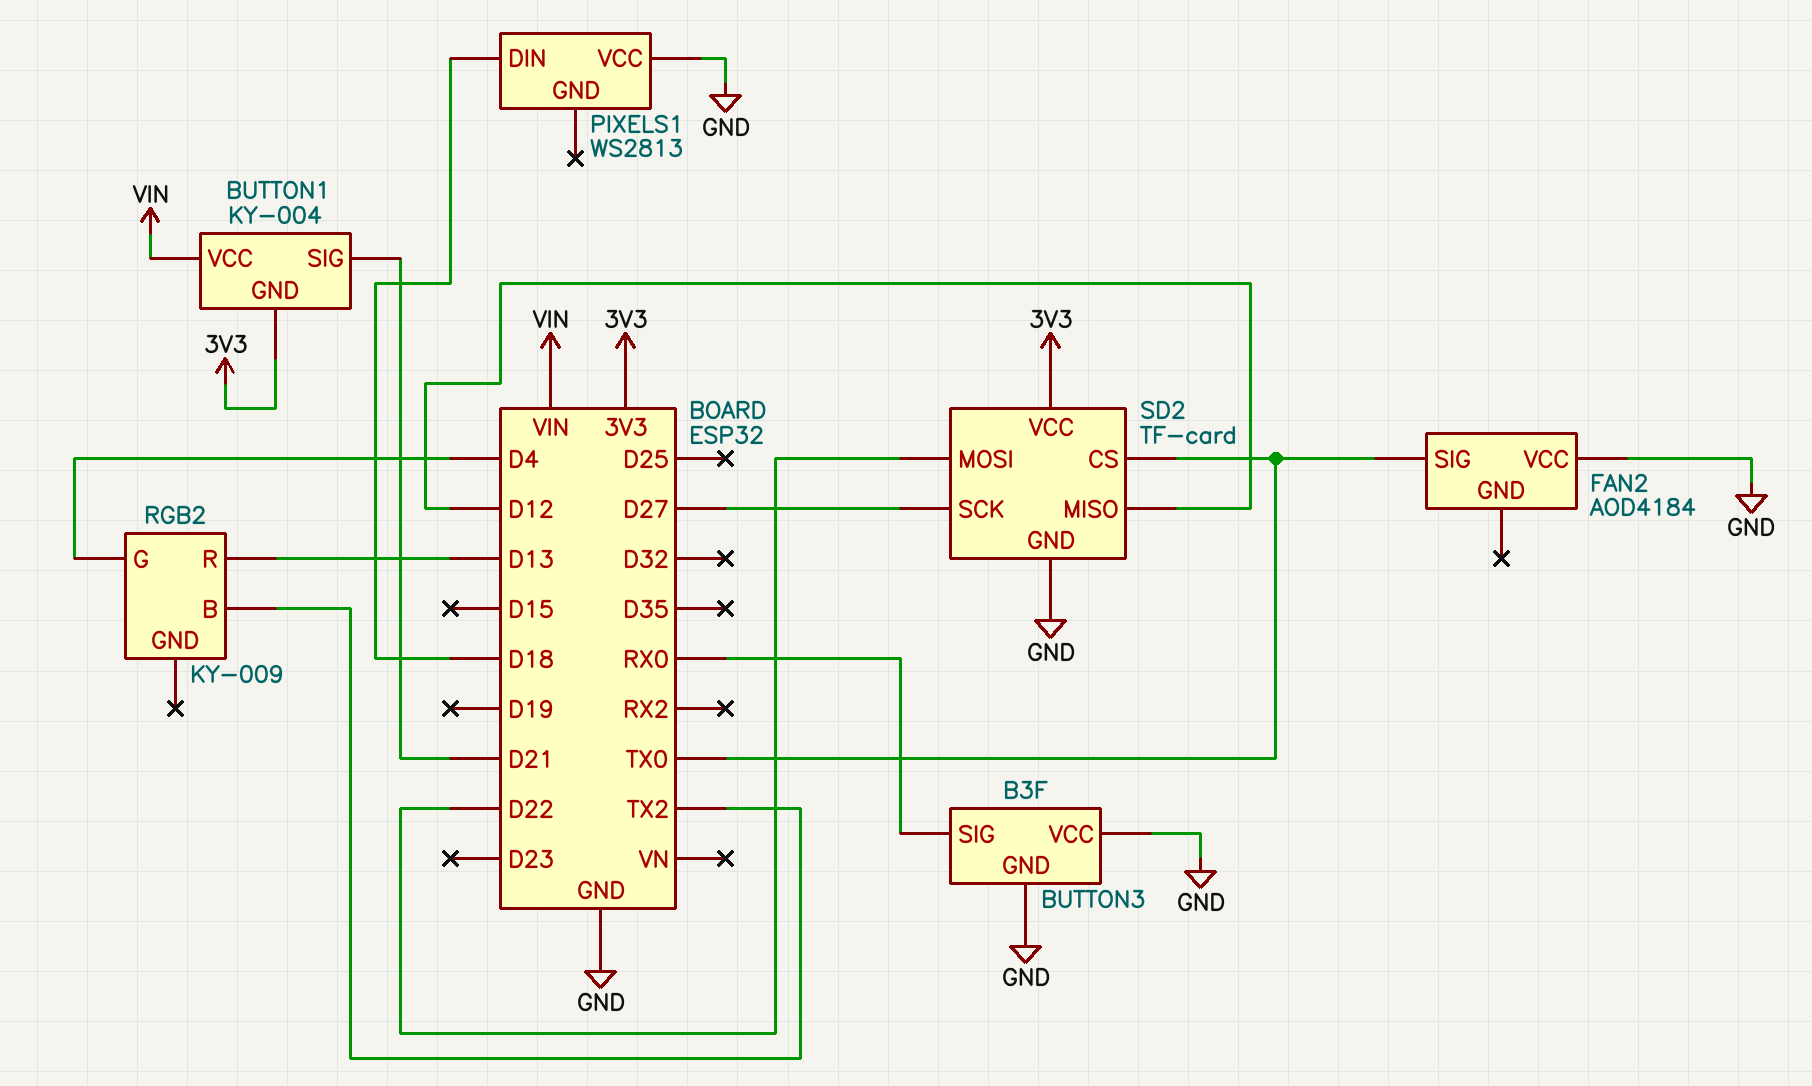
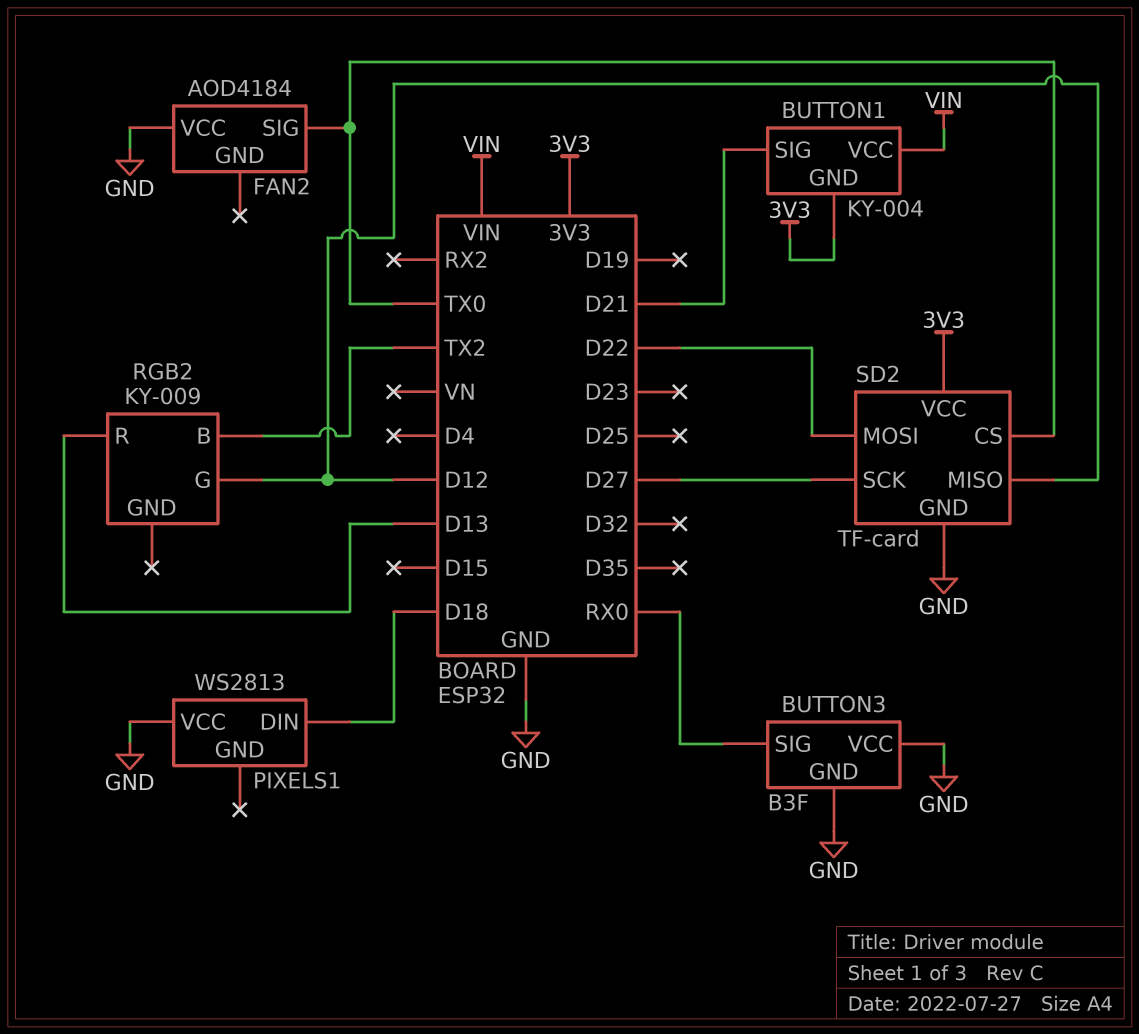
RGB2 pin G: D4 -> D12

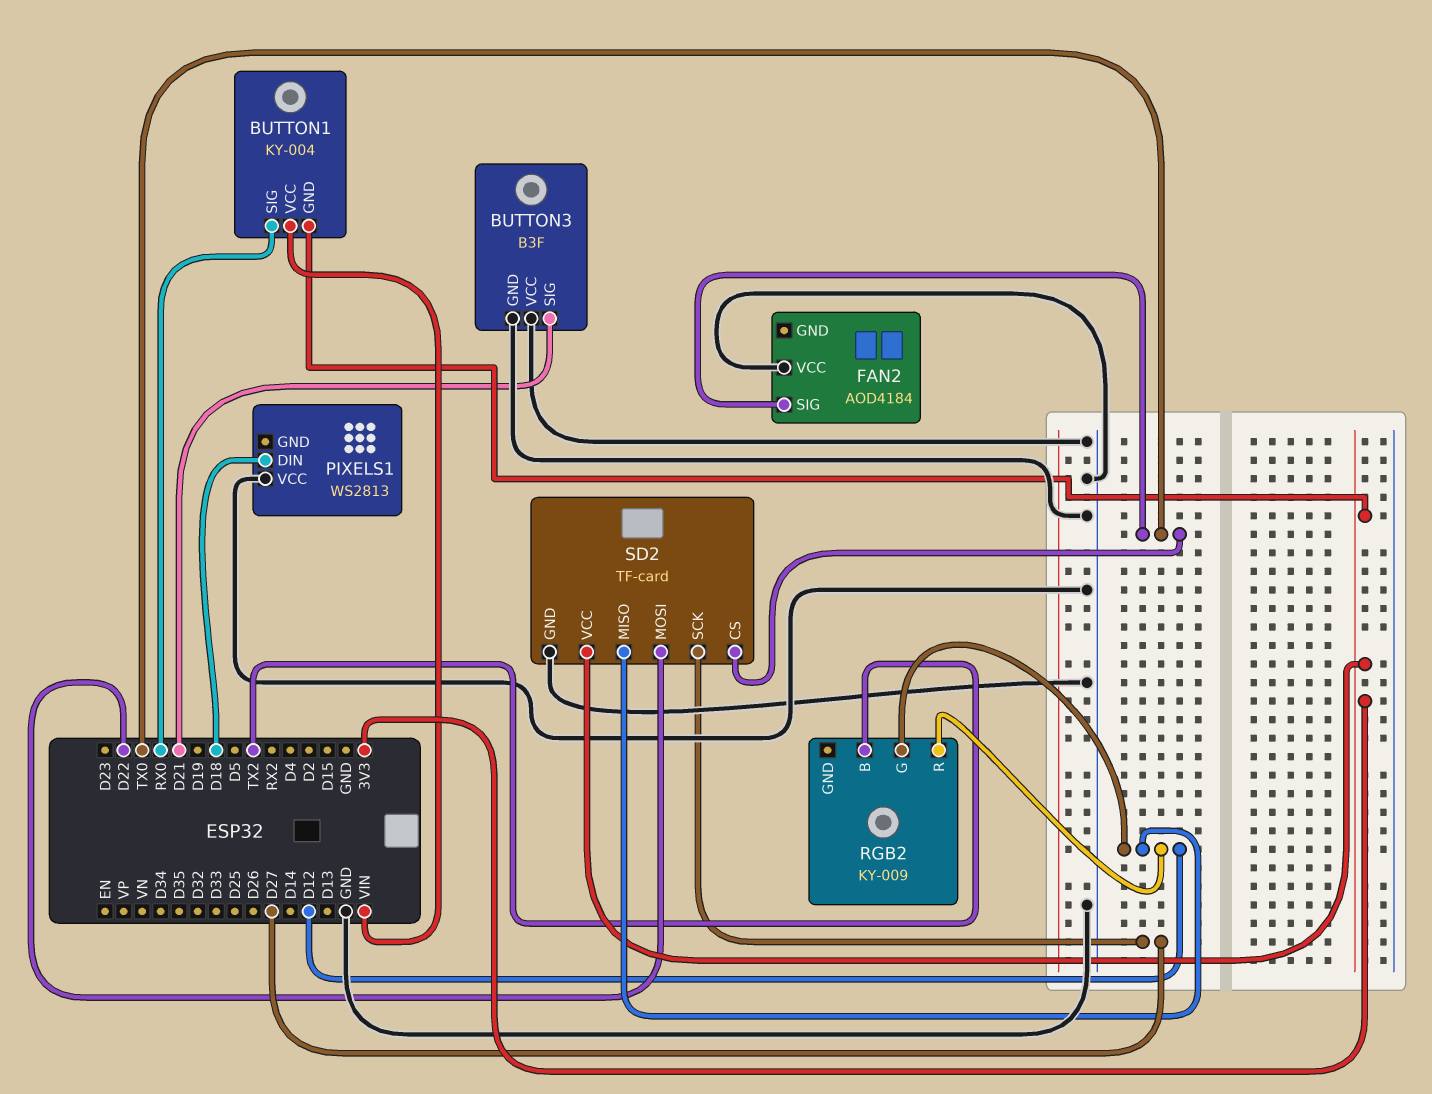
BUTTON1 pin SIG: D21 -> RX0
BUTTON3 pin SIG: RX0 -> D21
RGB2 pin R: D13 -> D12

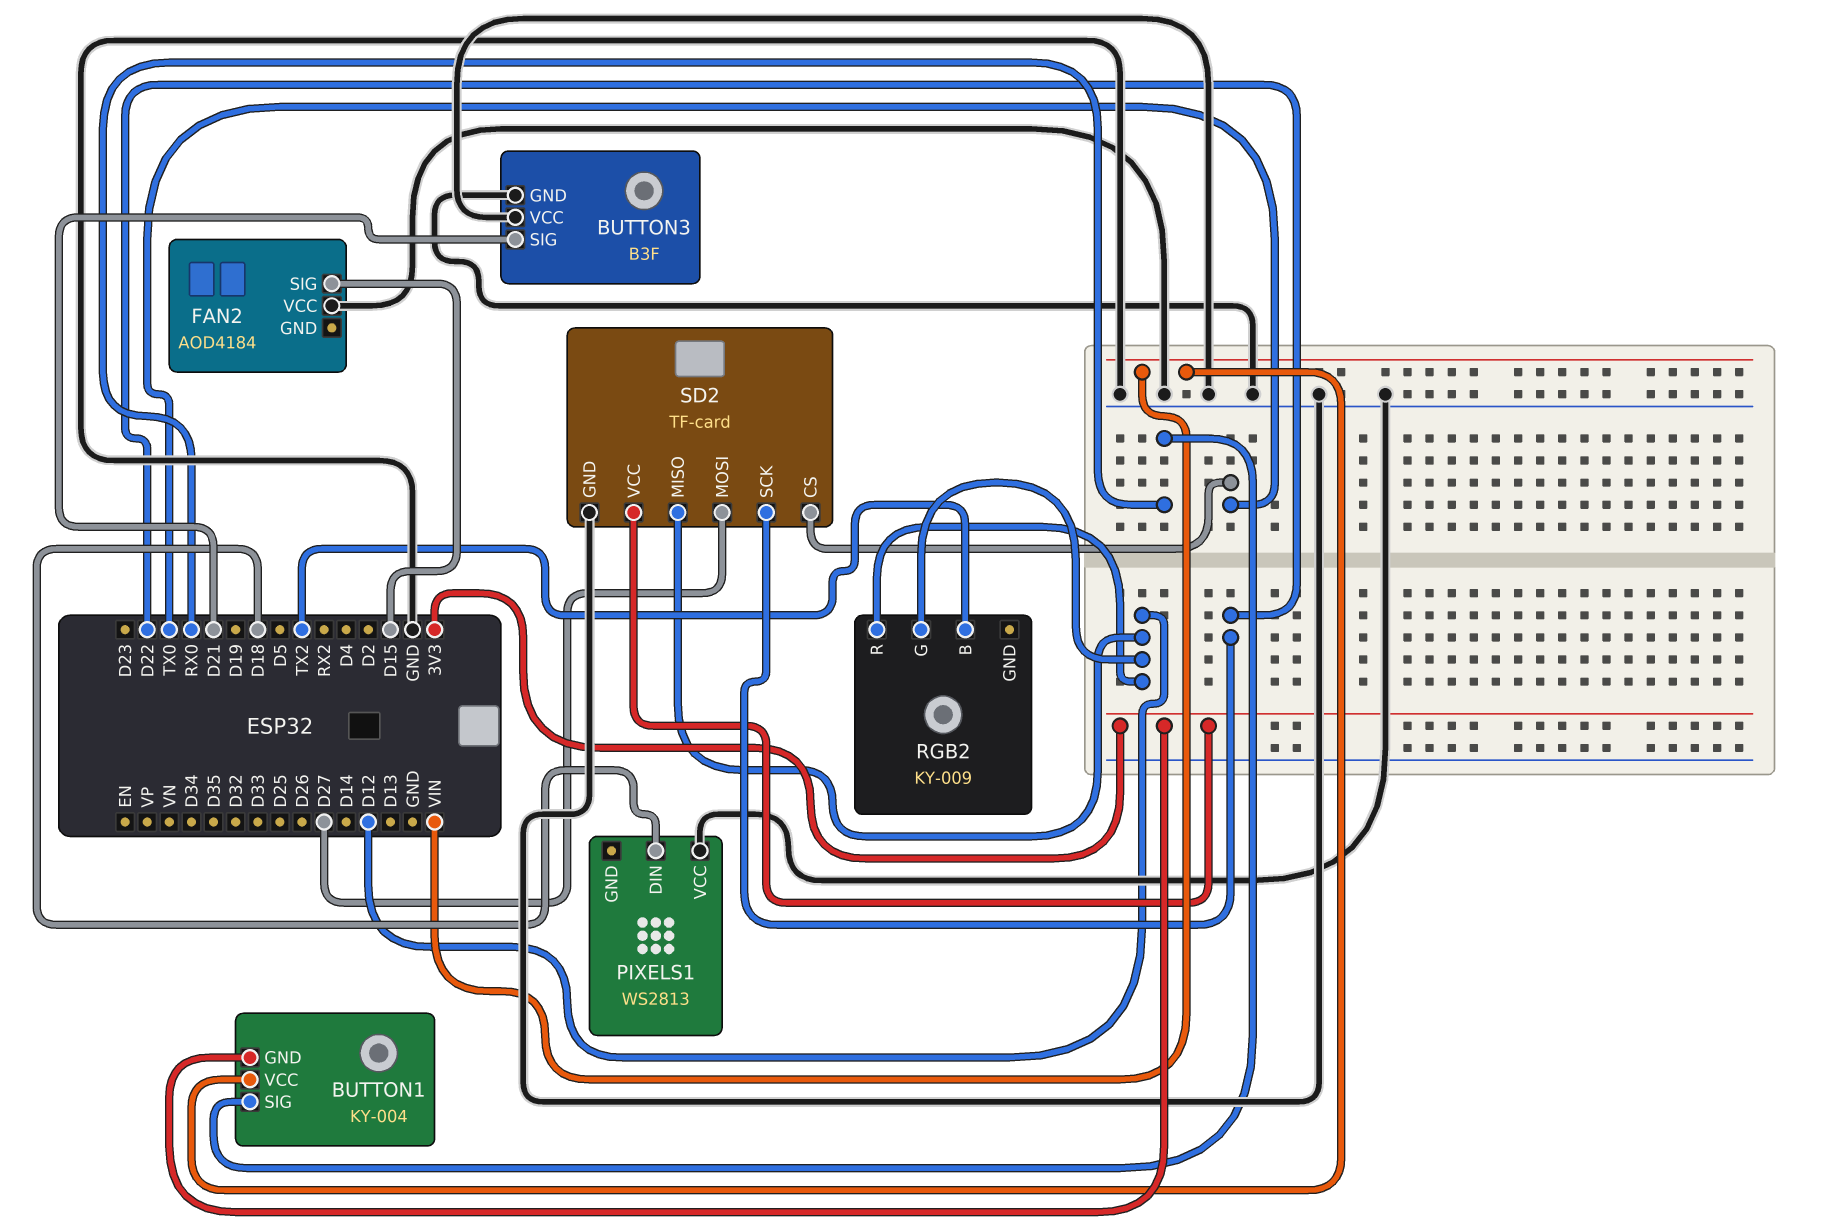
FAN2 pin SIG: TX0 -> D15
SD2 pin MOSI: D22 -> D27
SD2 pin SCK: D27 -> D22

